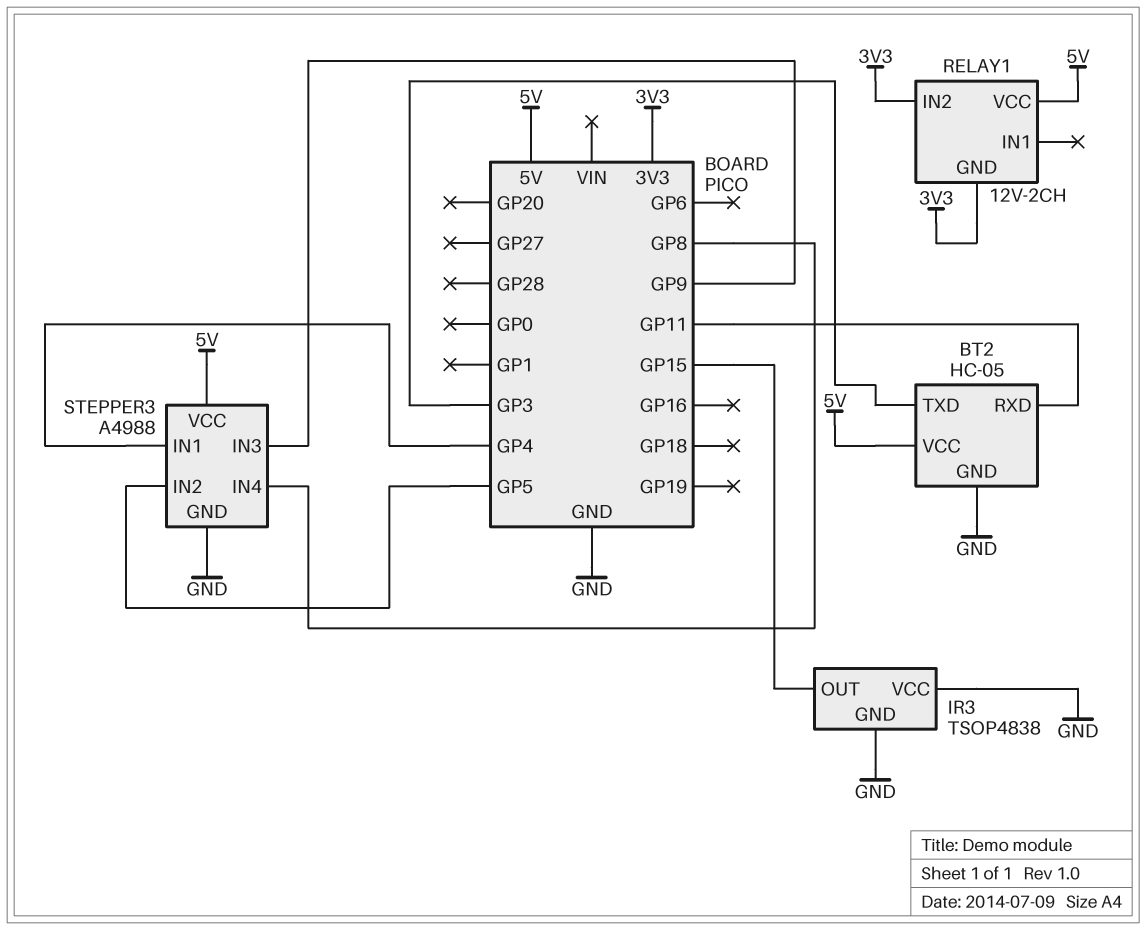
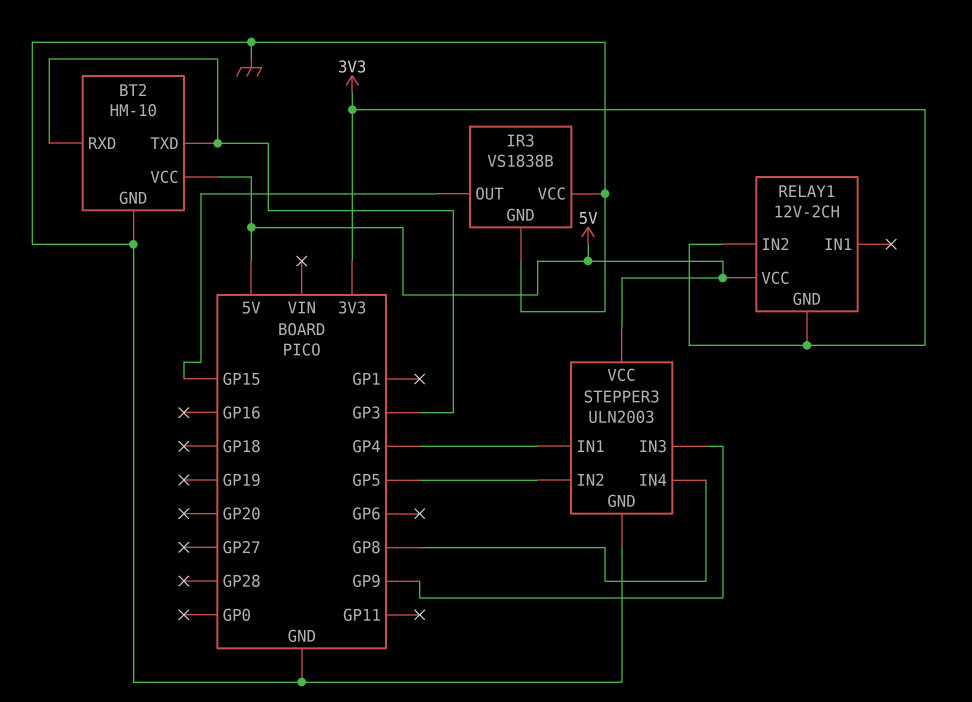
BT2: HC-05 -> HM-10
BT2 pin RXD: GP11 -> GP3
IR3: TSOP4838 -> VS1838B
STEPPER3: A4988 -> ULN2003

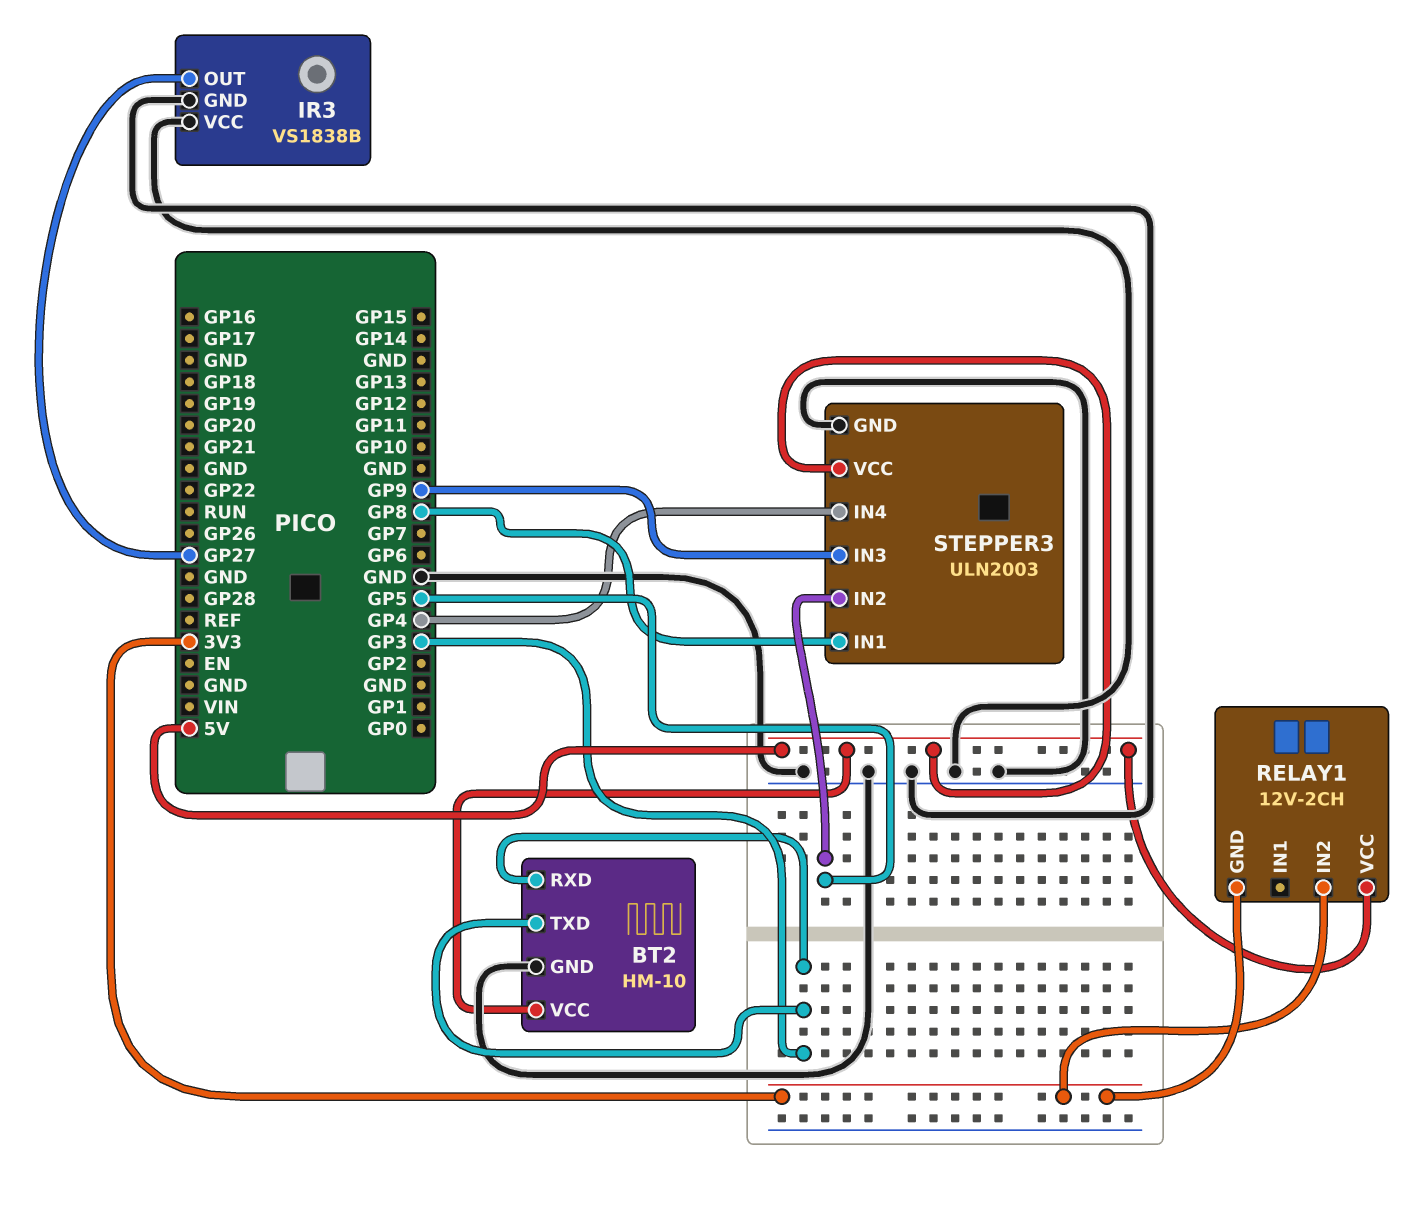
IR3 pin OUT: GP15 -> GP27
STEPPER3 pin IN1: GP4 -> GP8
STEPPER3 pin IN4: GP8 -> GP4

